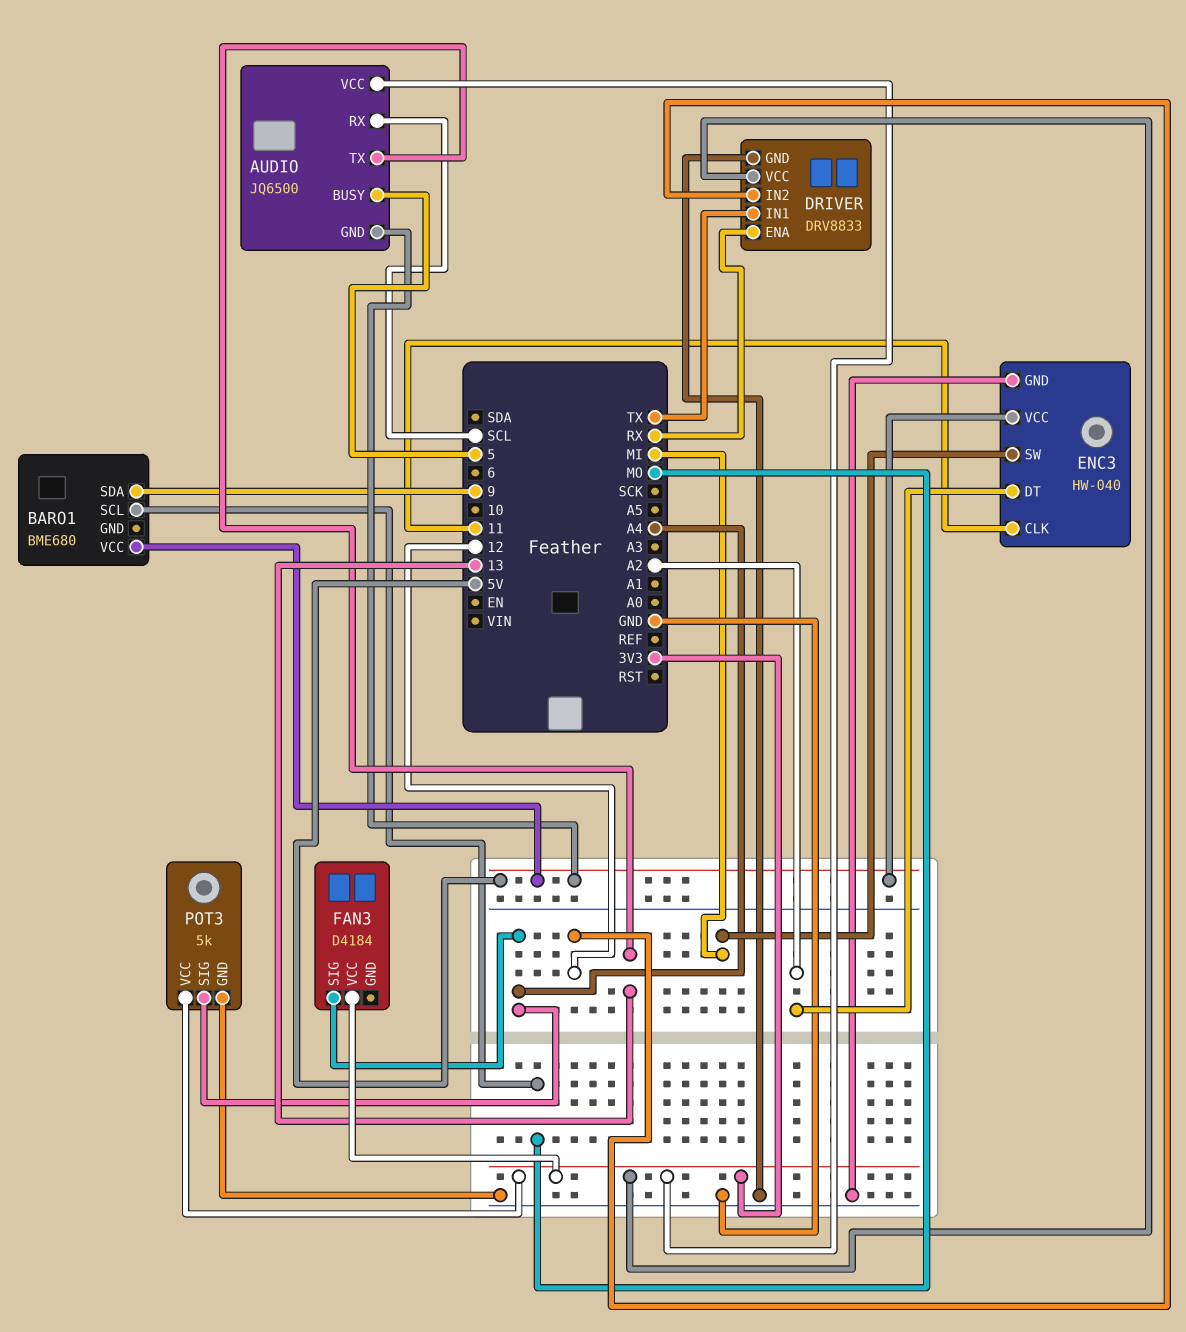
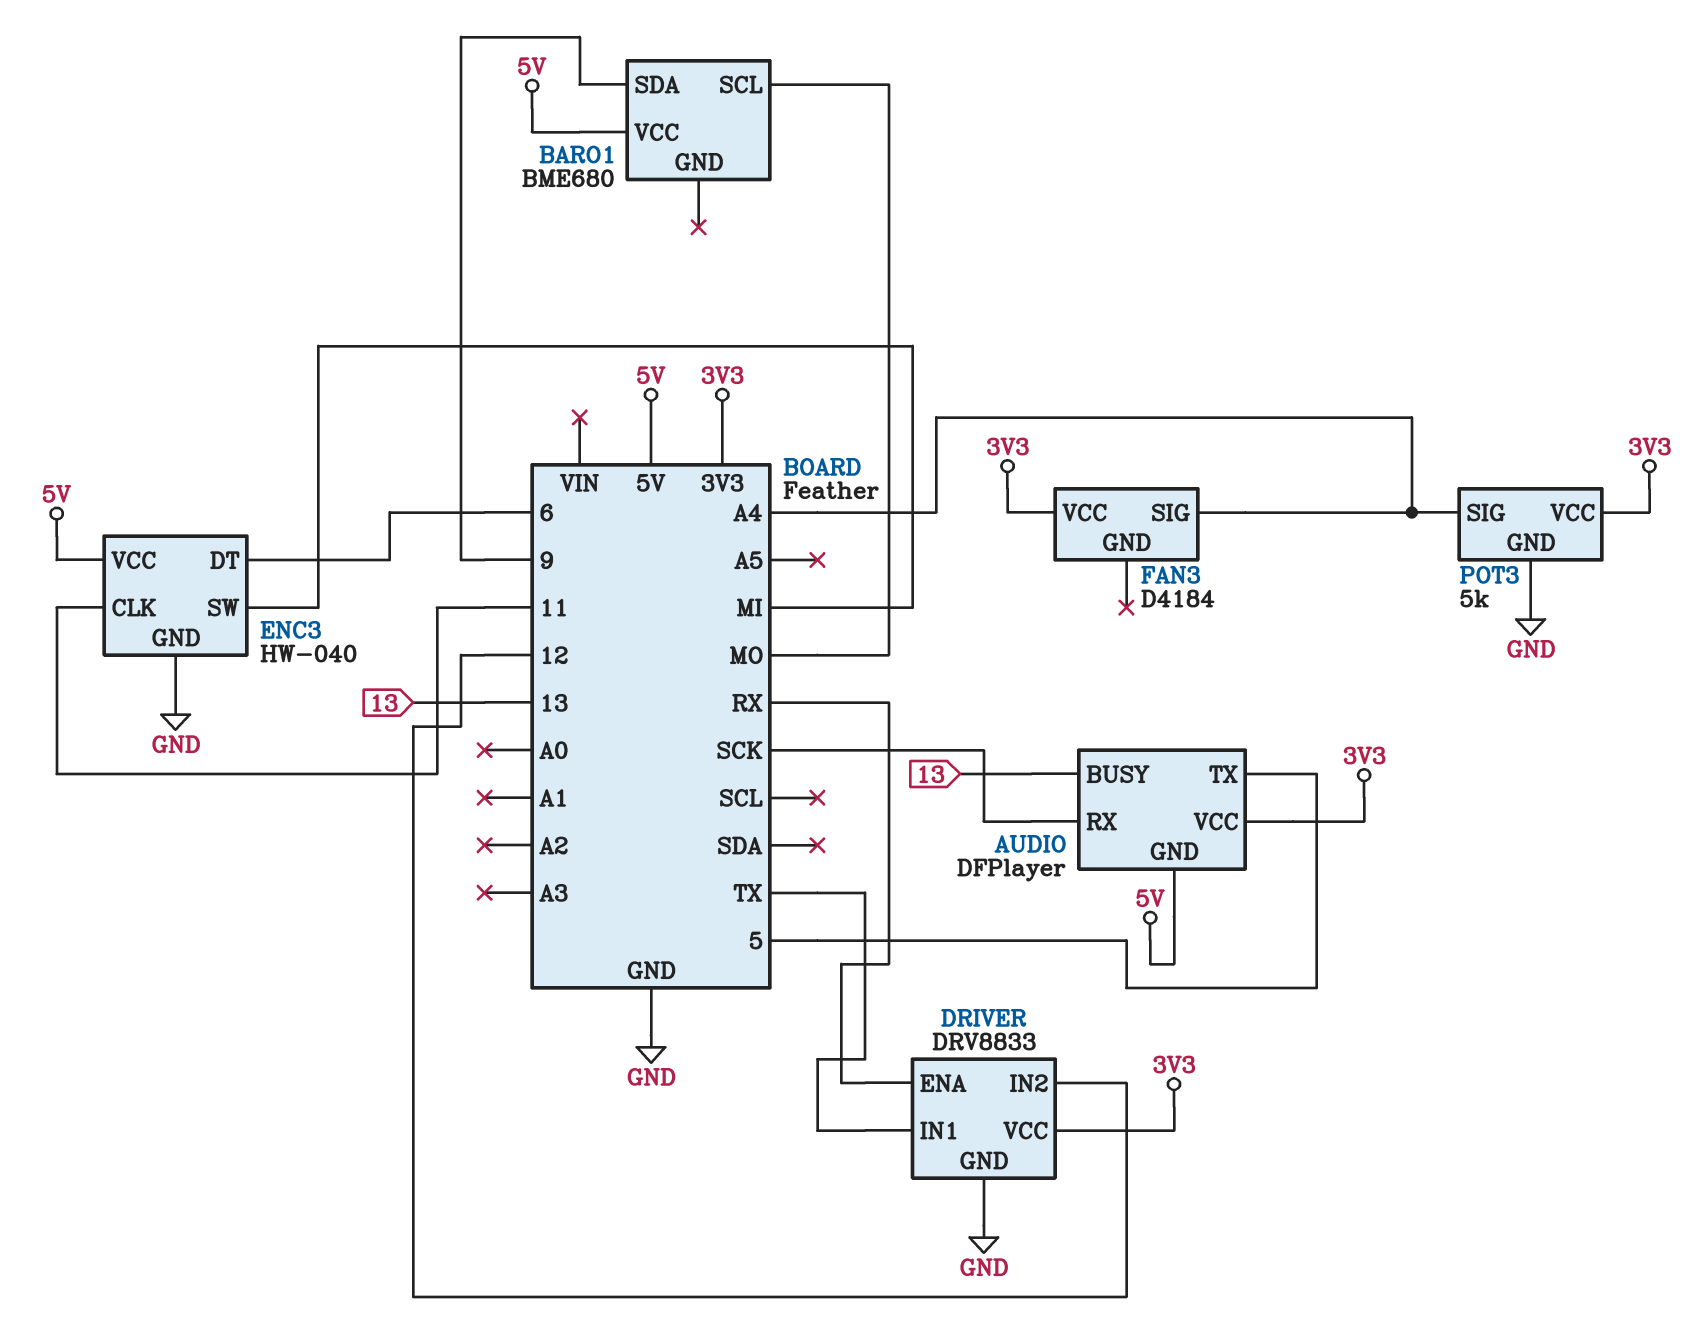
AUDIO: JQ6500 -> DFPlayer
AUDIO pin BUSY: 5 -> 13
AUDIO pin RX: SCL -> SCK
AUDIO pin TX: 13 -> 5
ENC3 pin DT: A2 -> 6

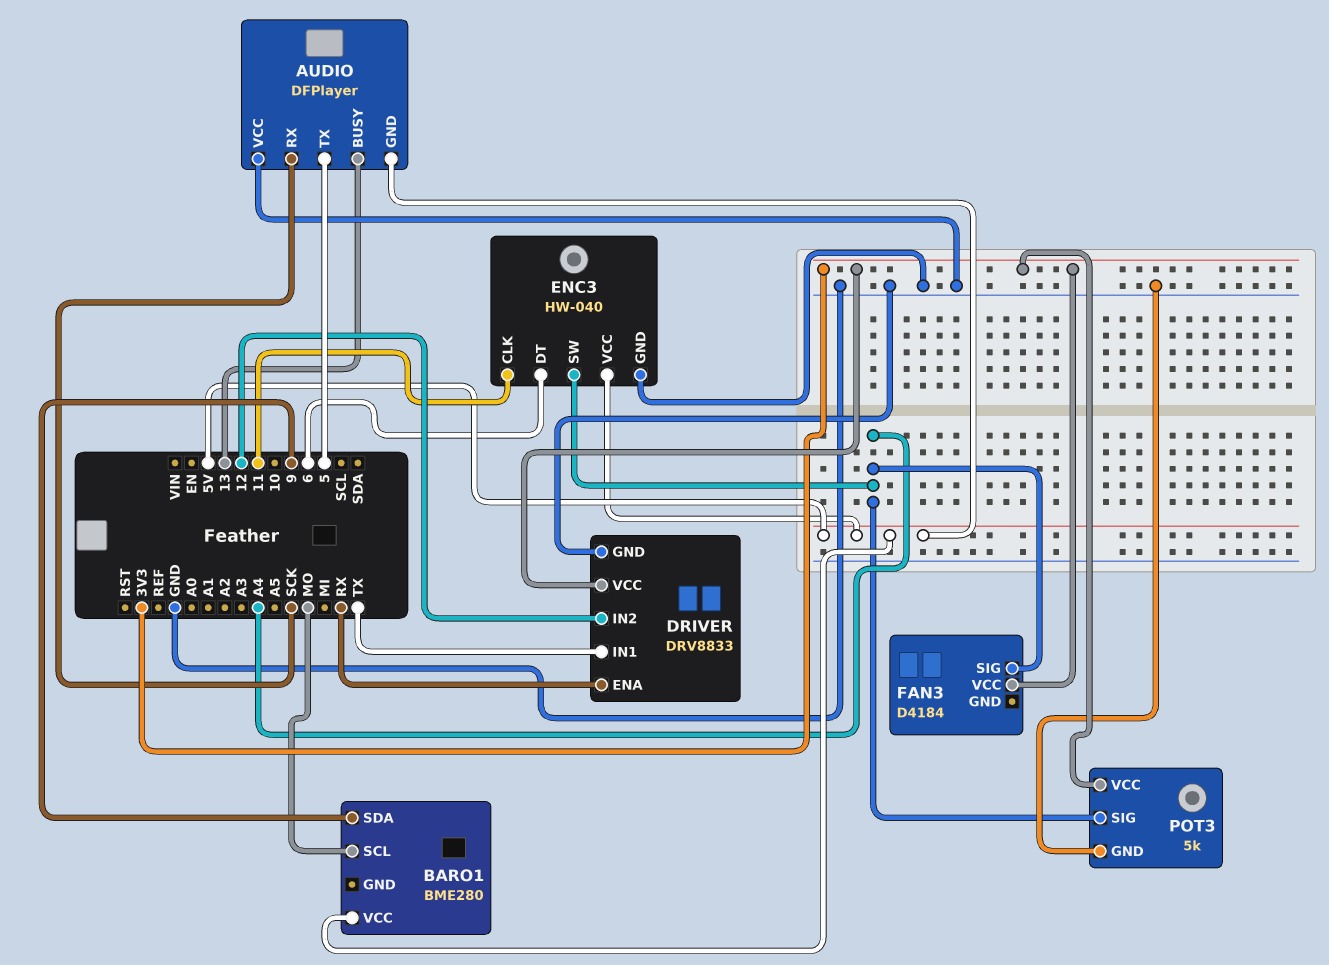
AUDIO pin VCC: 3V3 -> GND
BARO1: BME680 -> BME280
ENC3 pin SW: MI -> A4

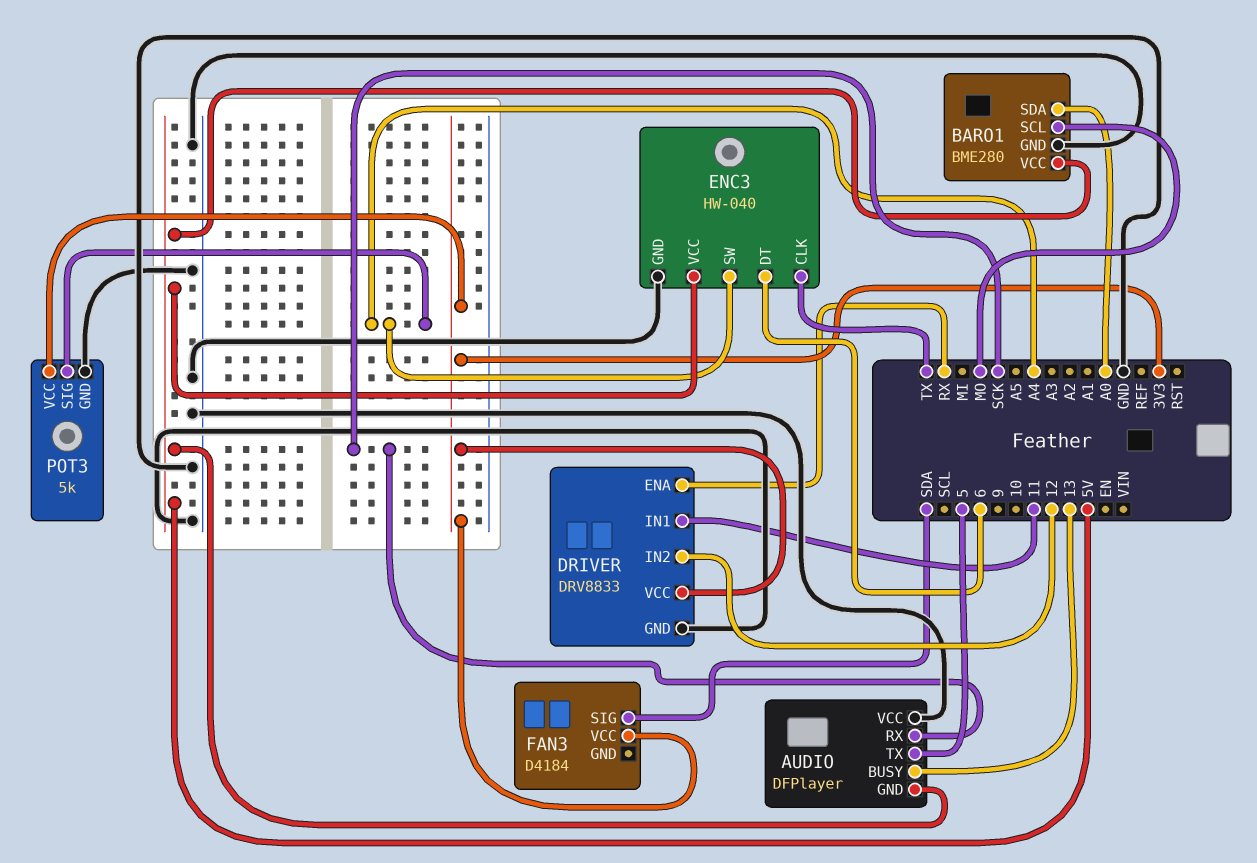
BARO1 pin GND: none -> GND
BARO1 pin SDA: 9 -> A0
DRIVER pin IN1: TX -> 11
ENC3 pin CLK: 11 -> TX
FAN3 pin SIG: A4 -> SDA

